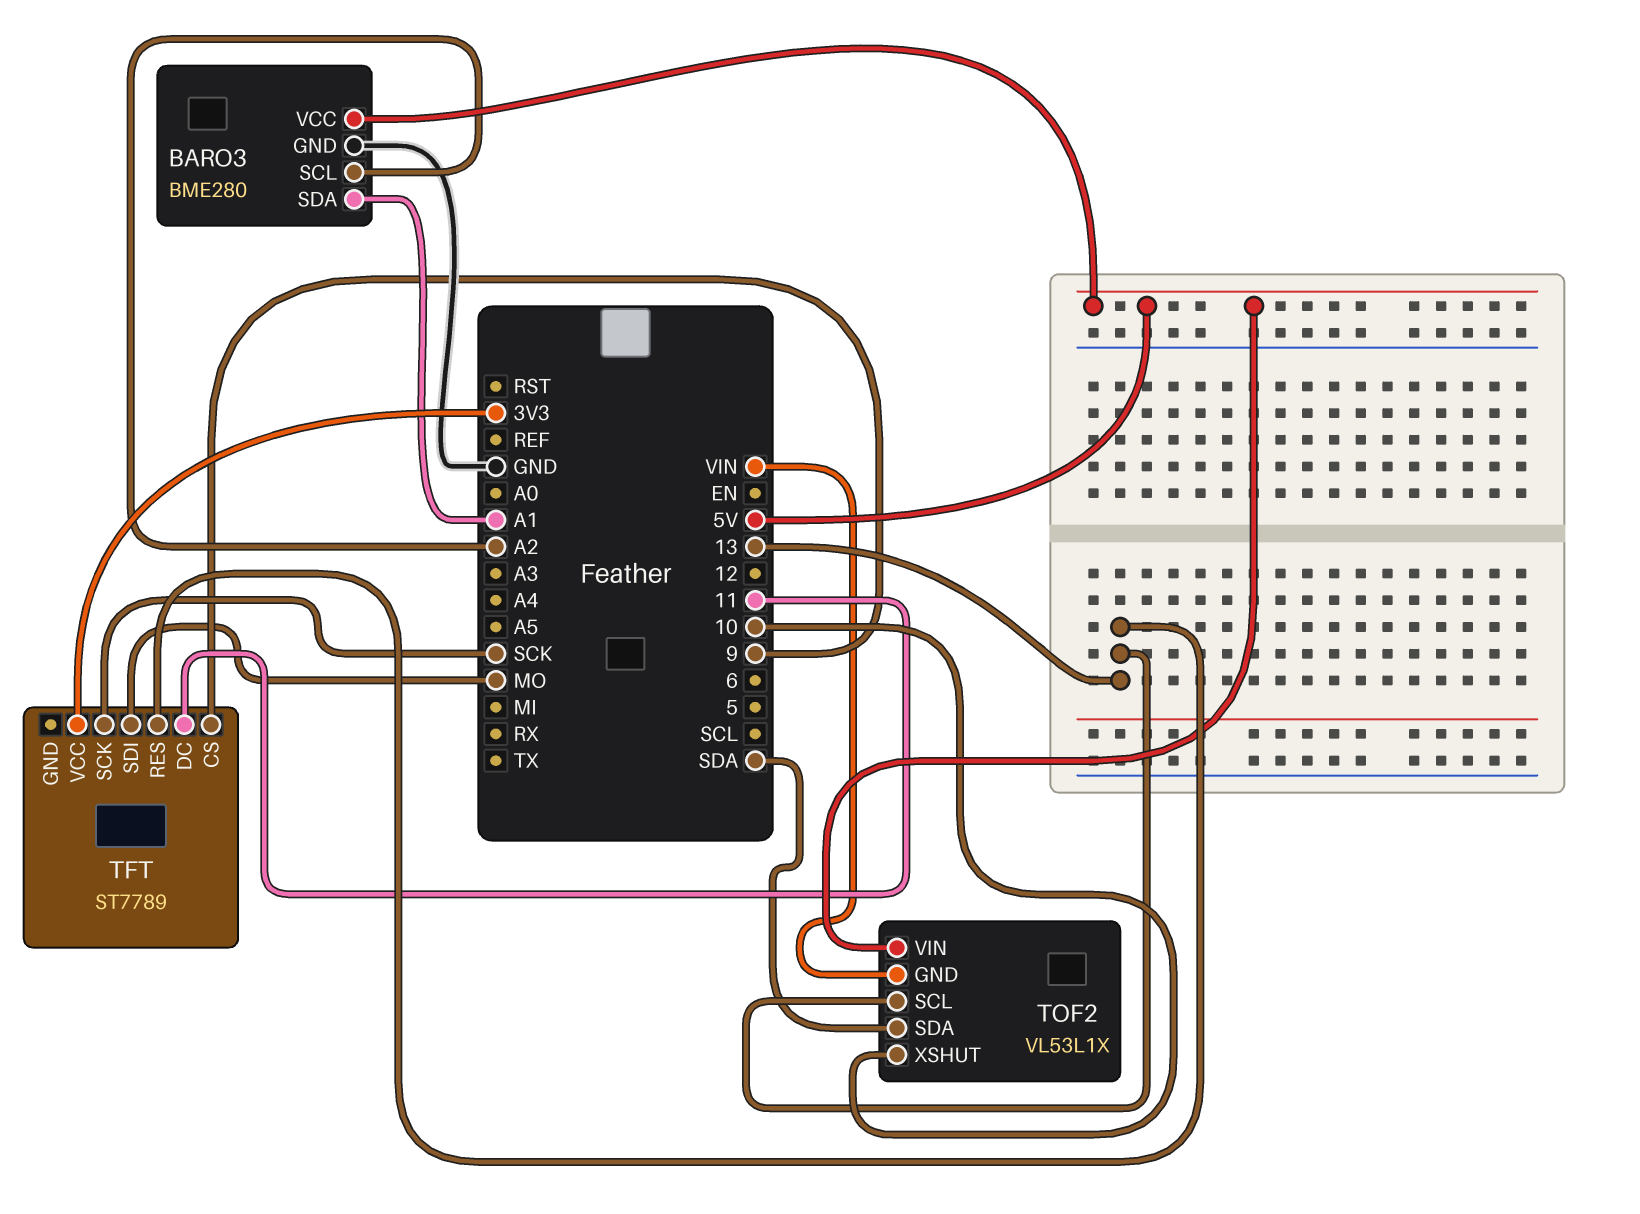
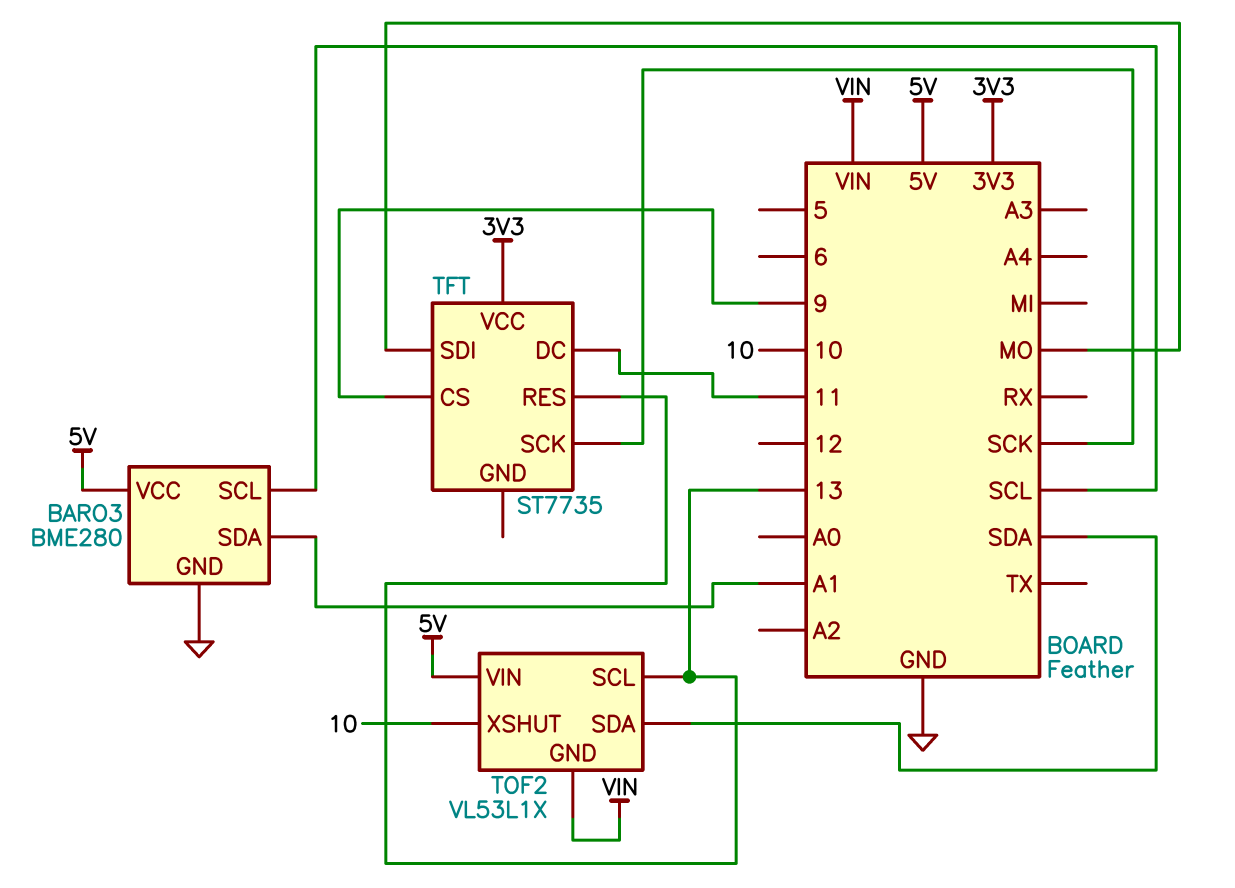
BARO3 pin SCL: A2 -> SCL
TFT: ST7789 -> ST7735

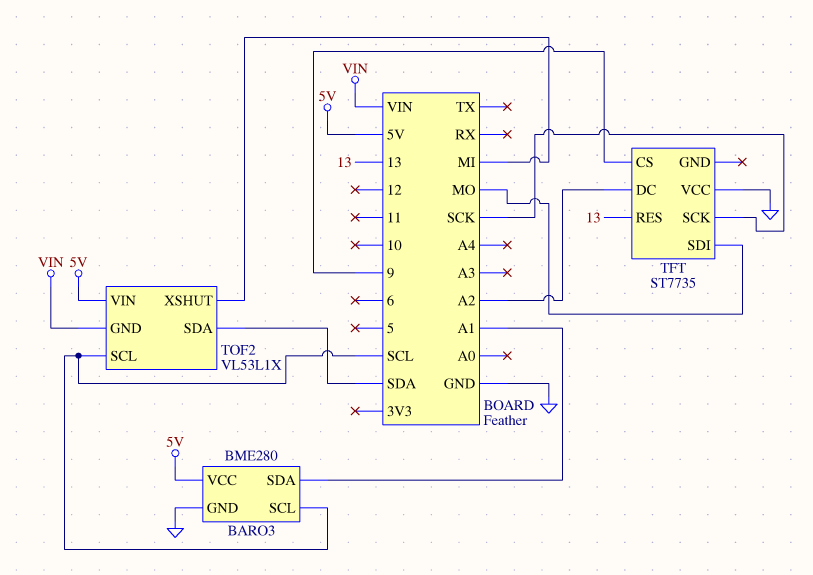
TFT pin DC: 11 -> A2
TFT pin VCC: 3V3 -> GND
TOF2 pin SCL: 13 -> SCL
TOF2 pin XSHUT: 10 -> MI

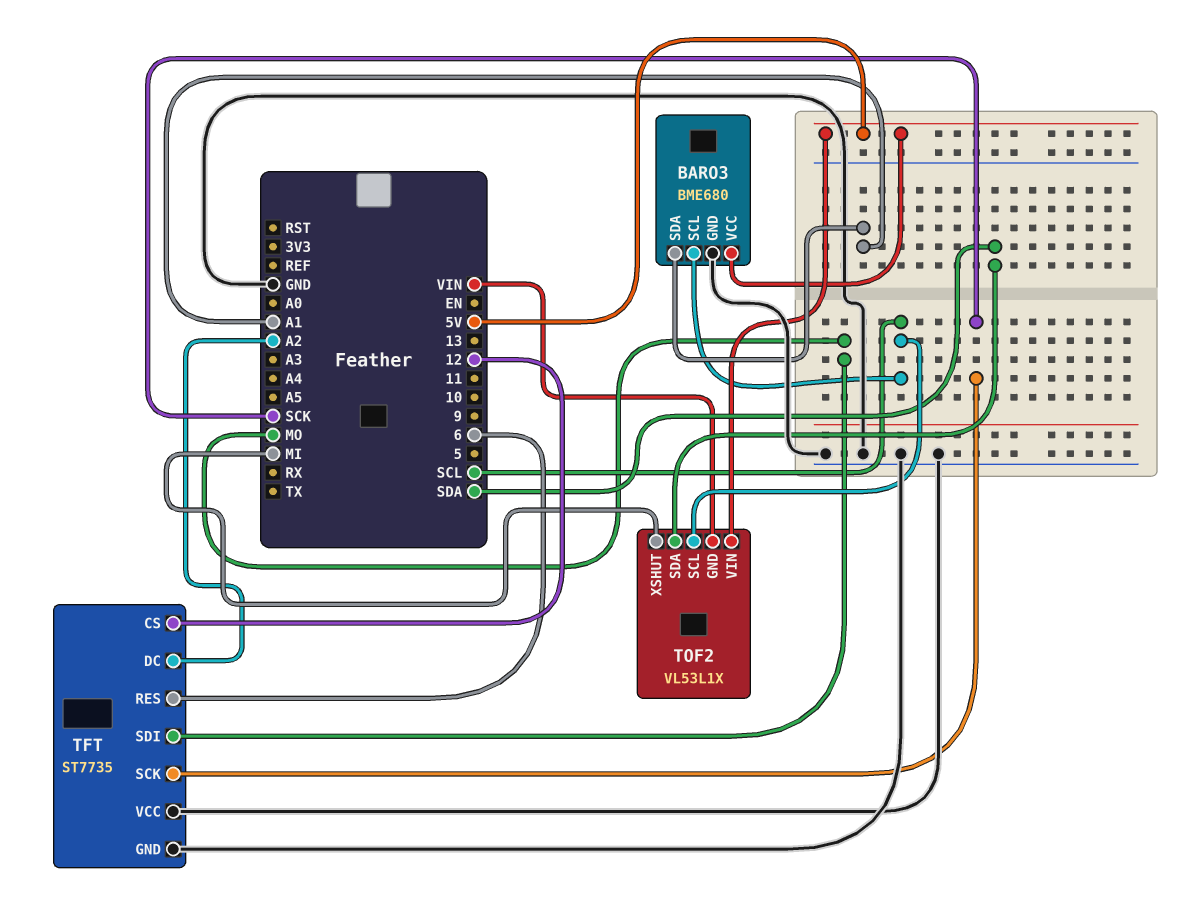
BARO3: BME280 -> BME680
TFT pin CS: 9 -> 12
TFT pin GND: none -> GND
TFT pin RES: 13 -> 6

